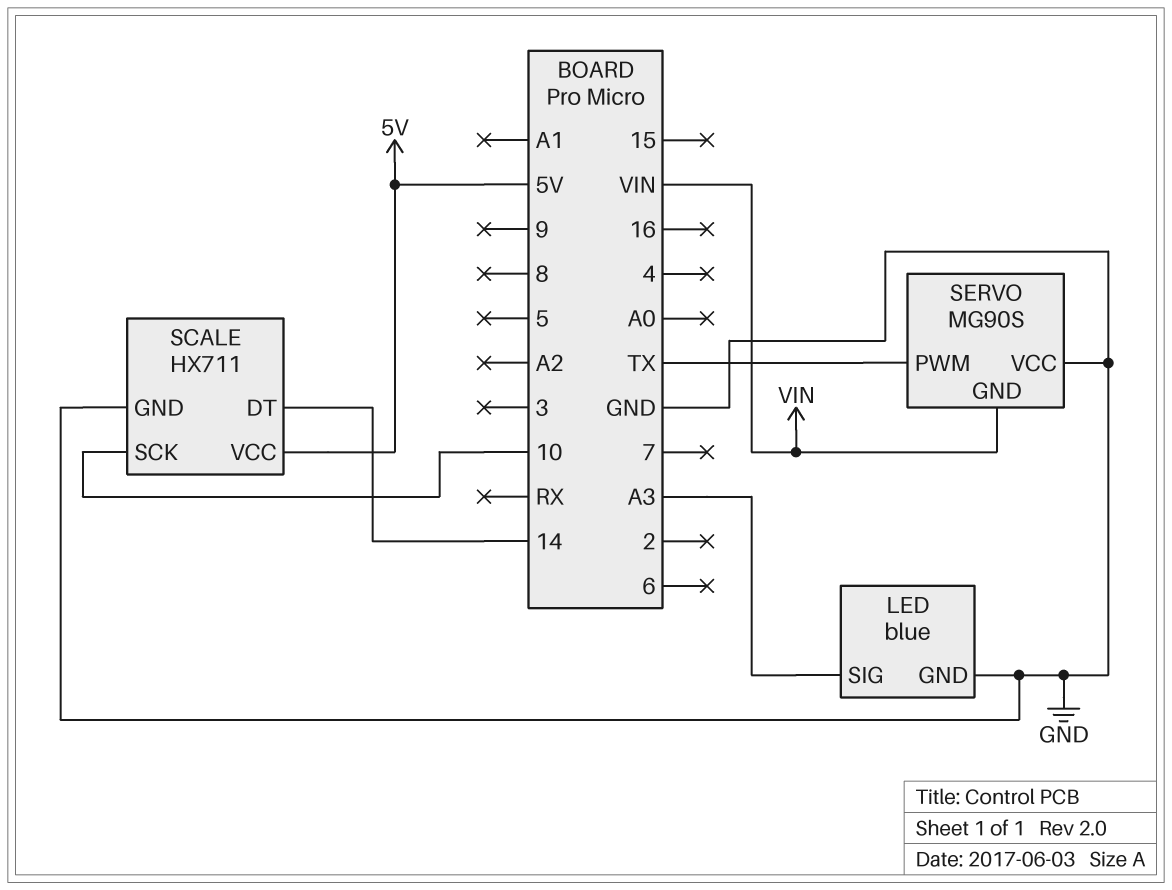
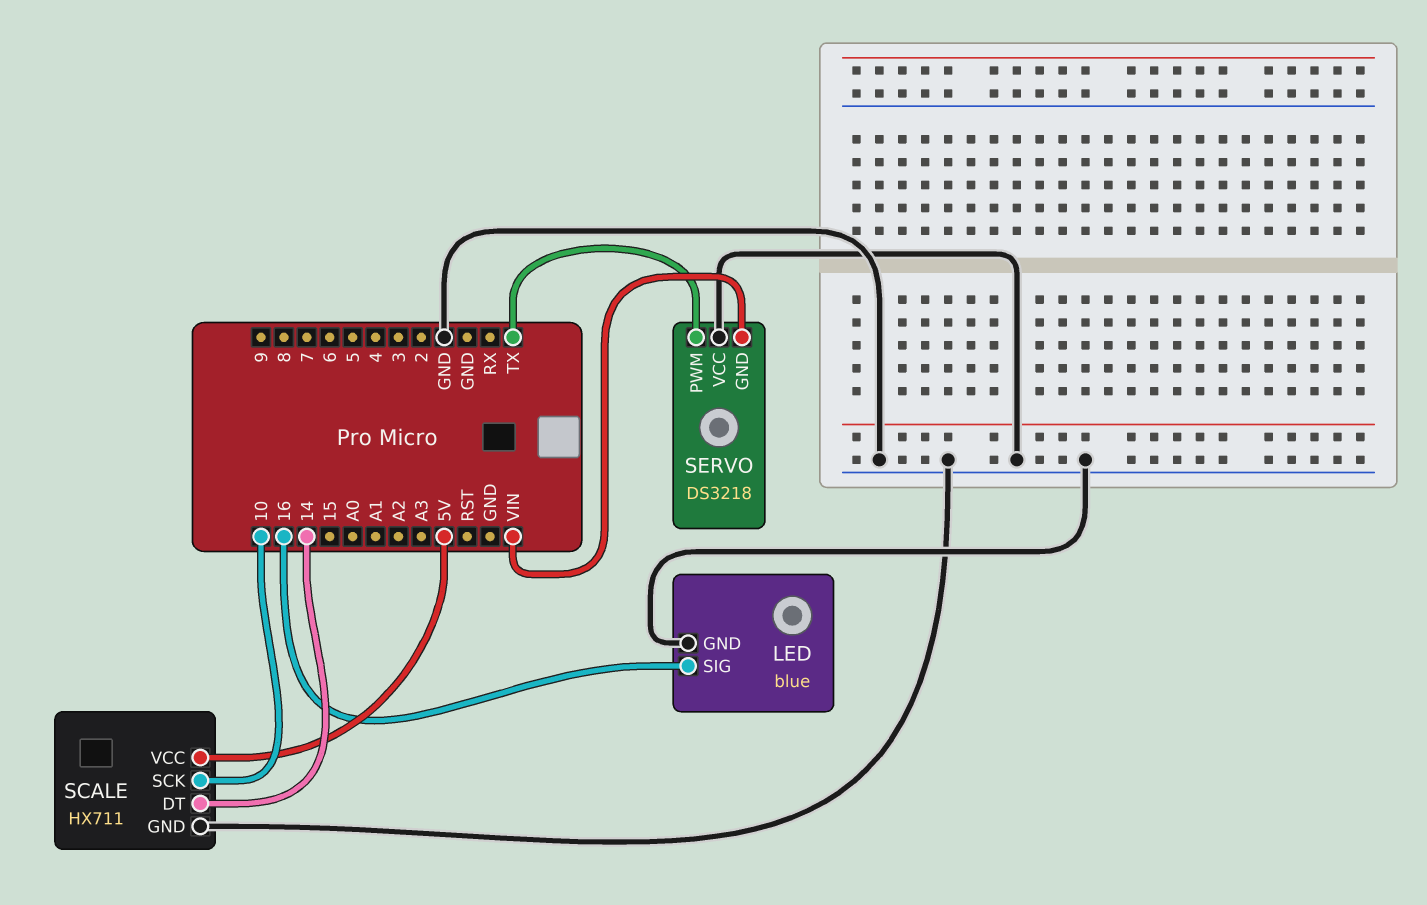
LED pin SIG: A3 -> 16
SERVO: MG90S -> DS3218

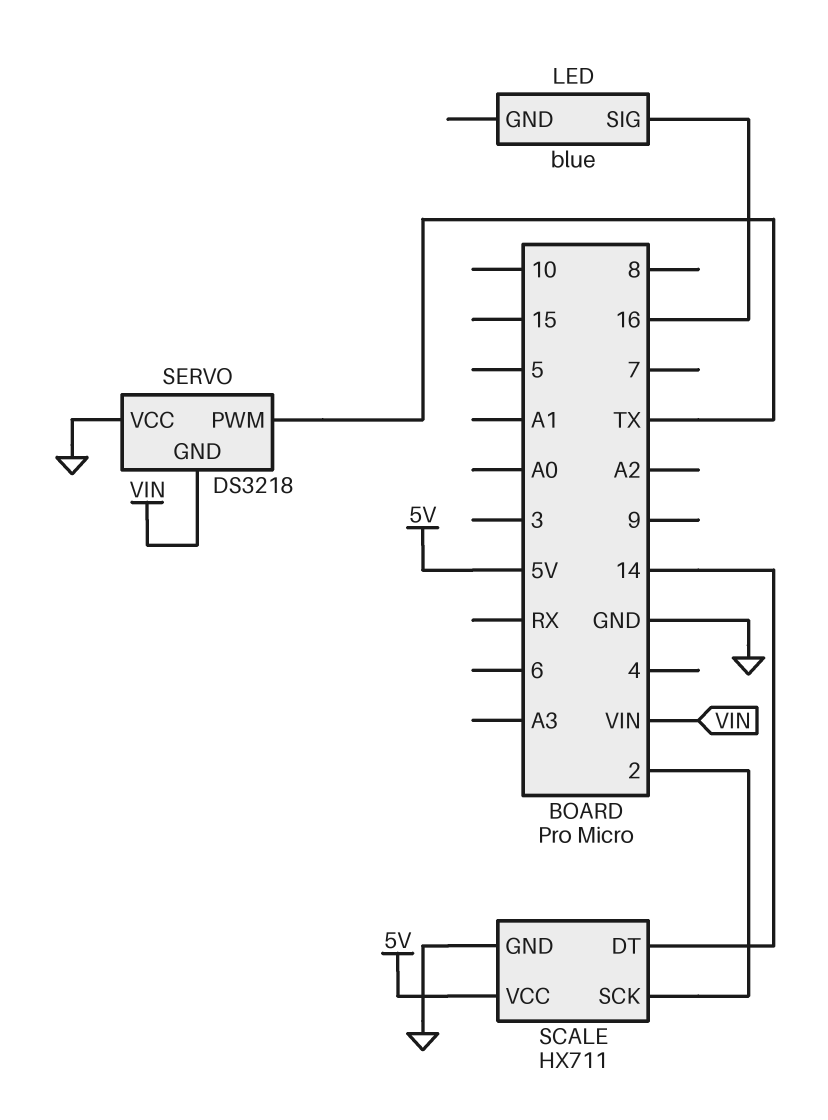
LED pin GND: GND -> none
SCALE pin SCK: 10 -> 2

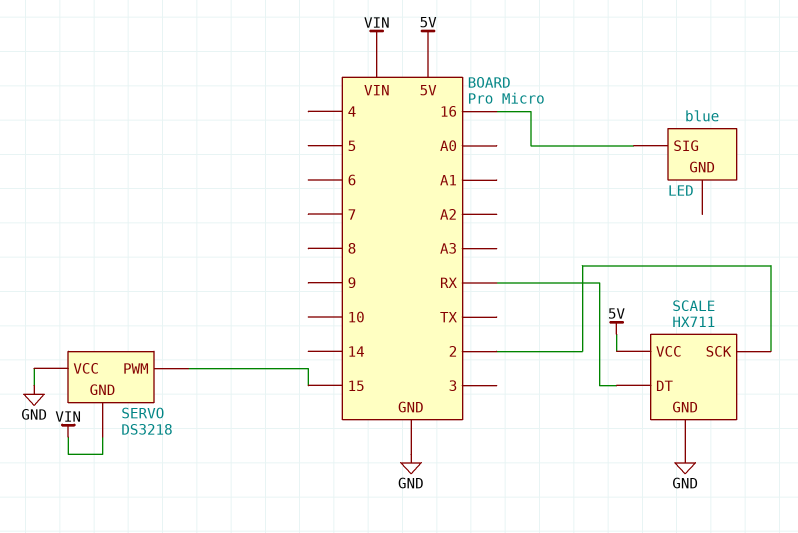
SCALE pin DT: 14 -> RX
SERVO pin PWM: TX -> 15

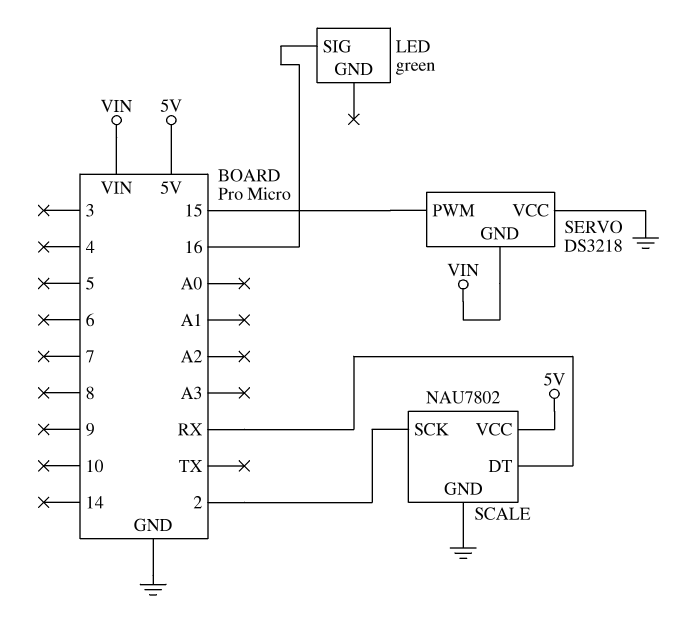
LED: blue -> green
SCALE: HX711 -> NAU7802

